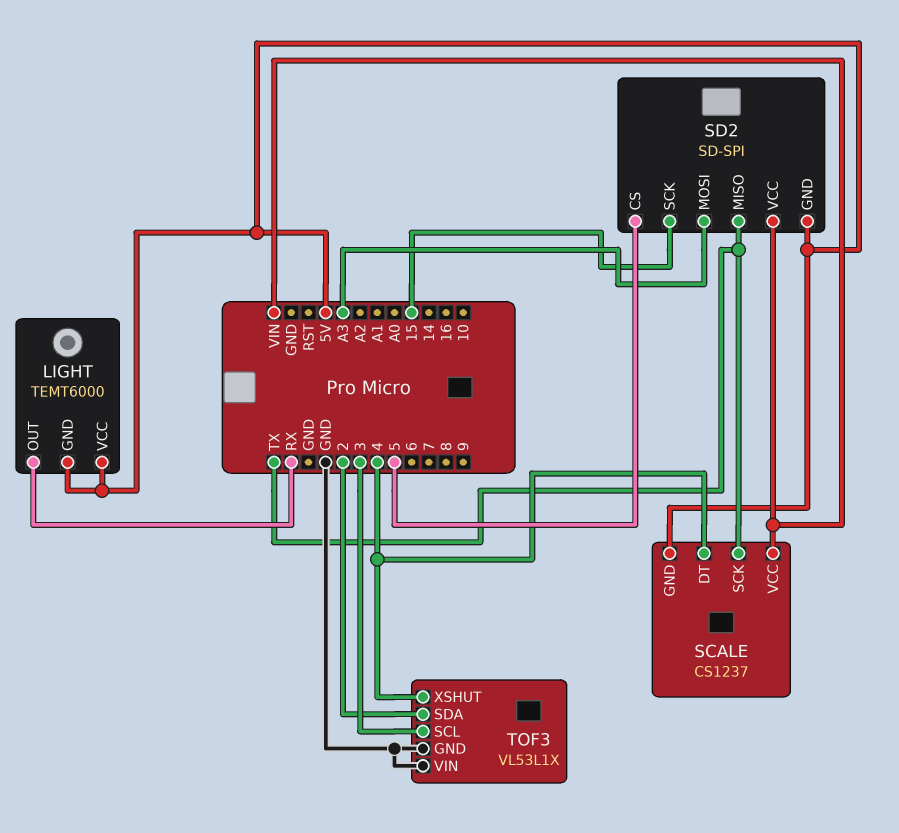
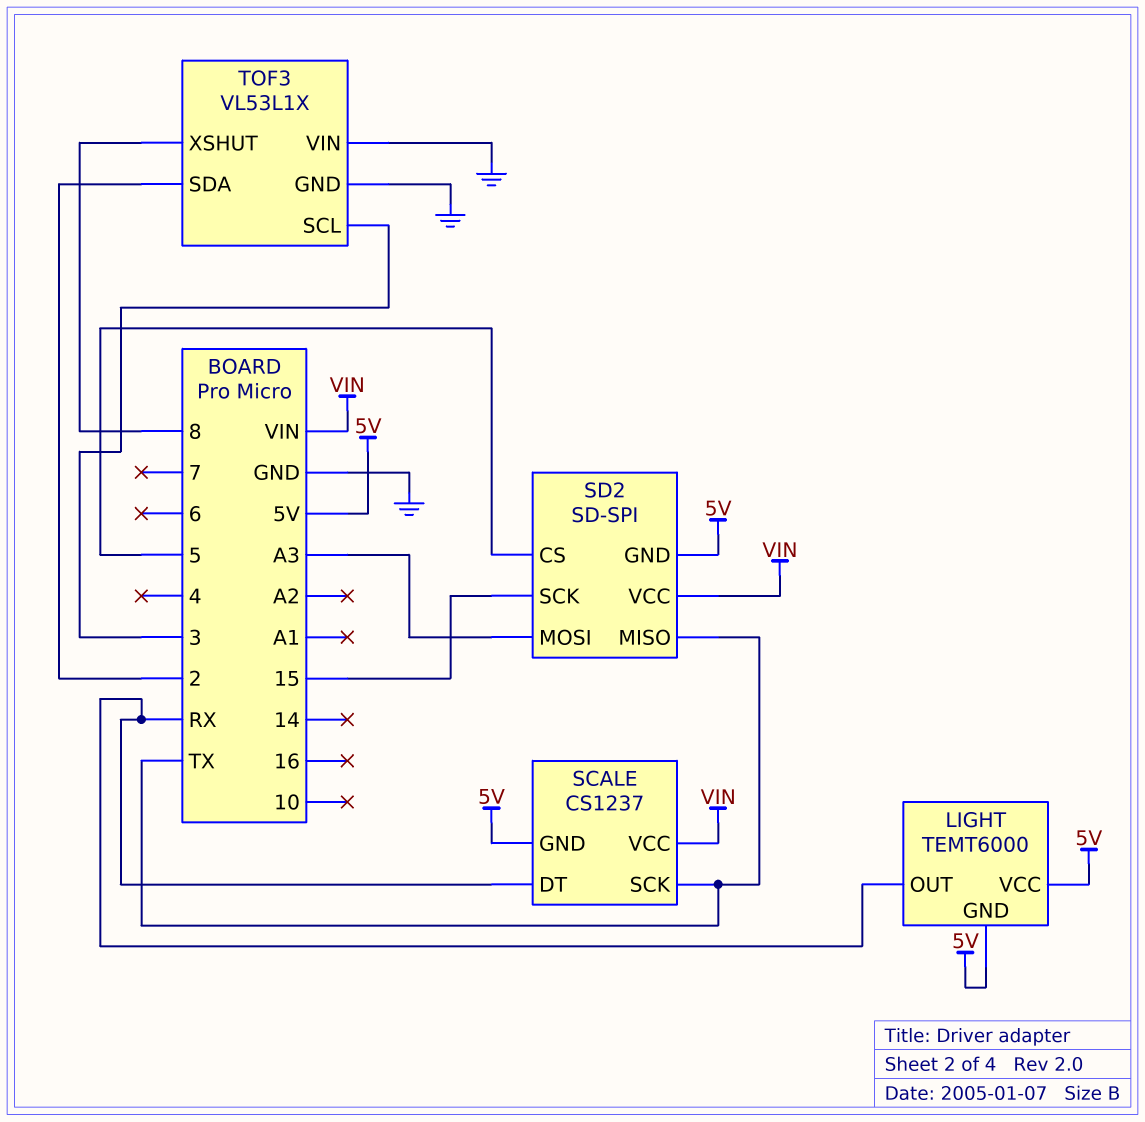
SCALE pin DT: 4 -> RX
TOF3 pin XSHUT: 4 -> 8

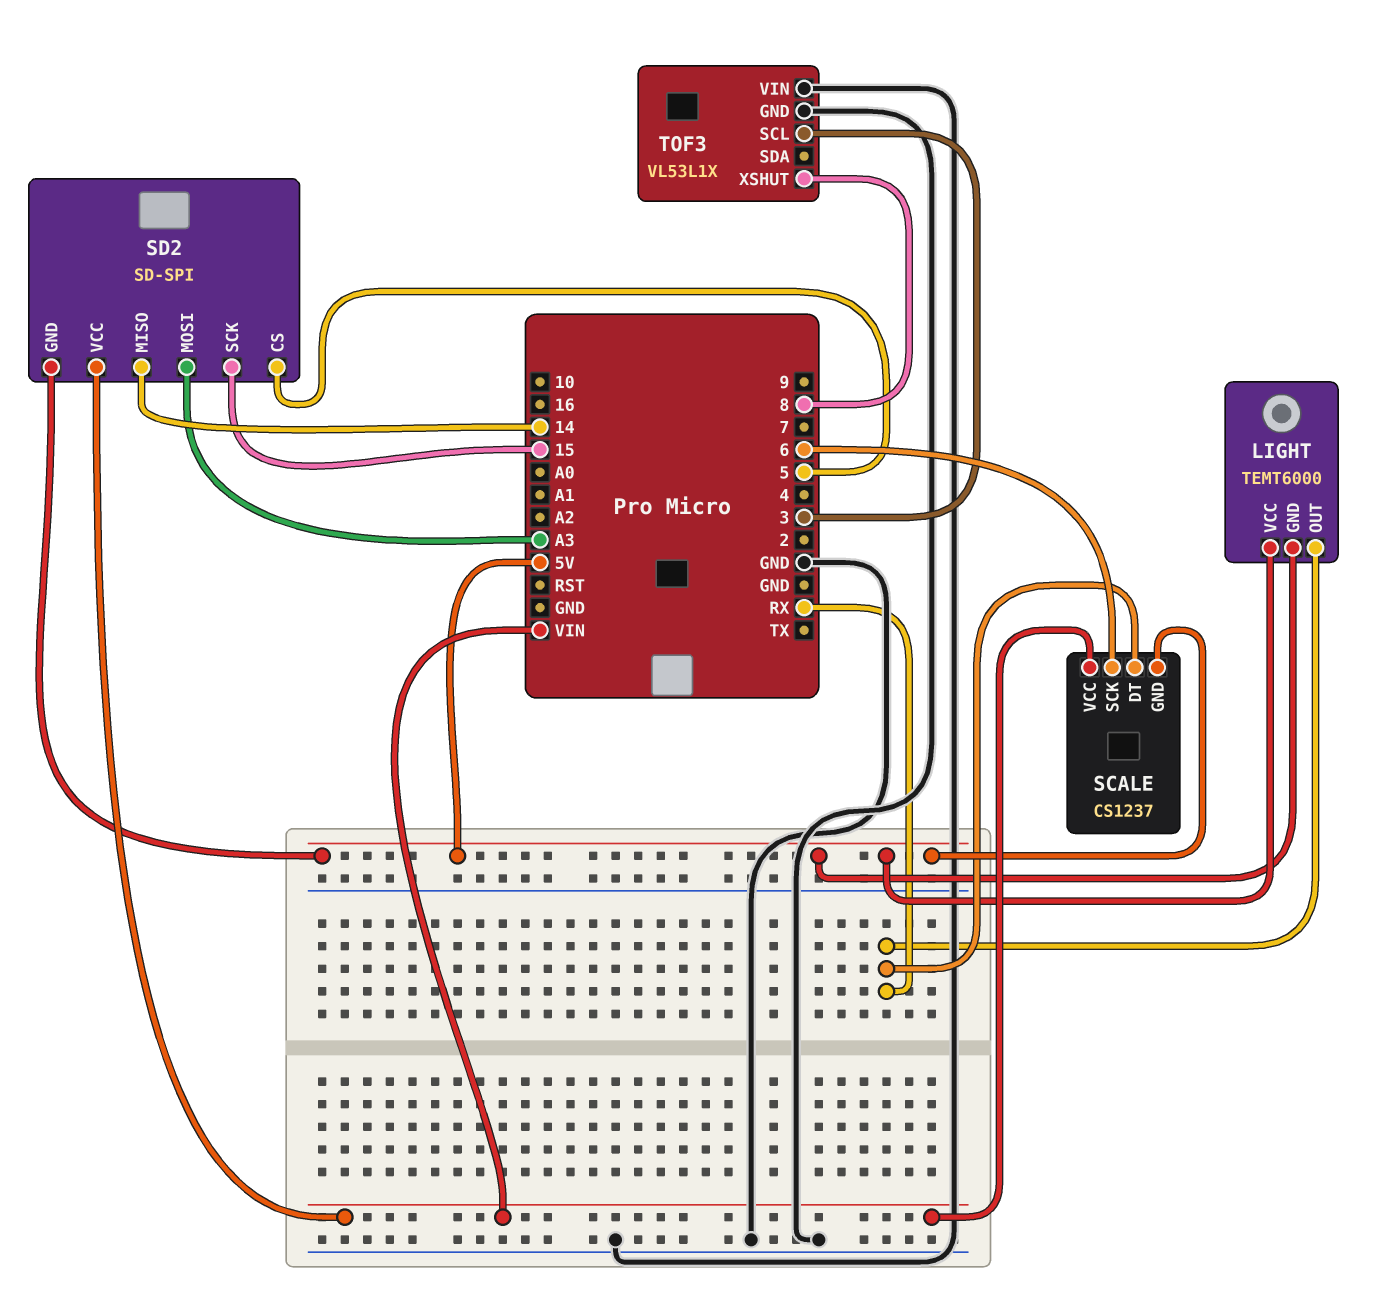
SCALE pin SCK: TX -> 6
SD2 pin MISO: TX -> 14
TOF3 pin SDA: 2 -> none

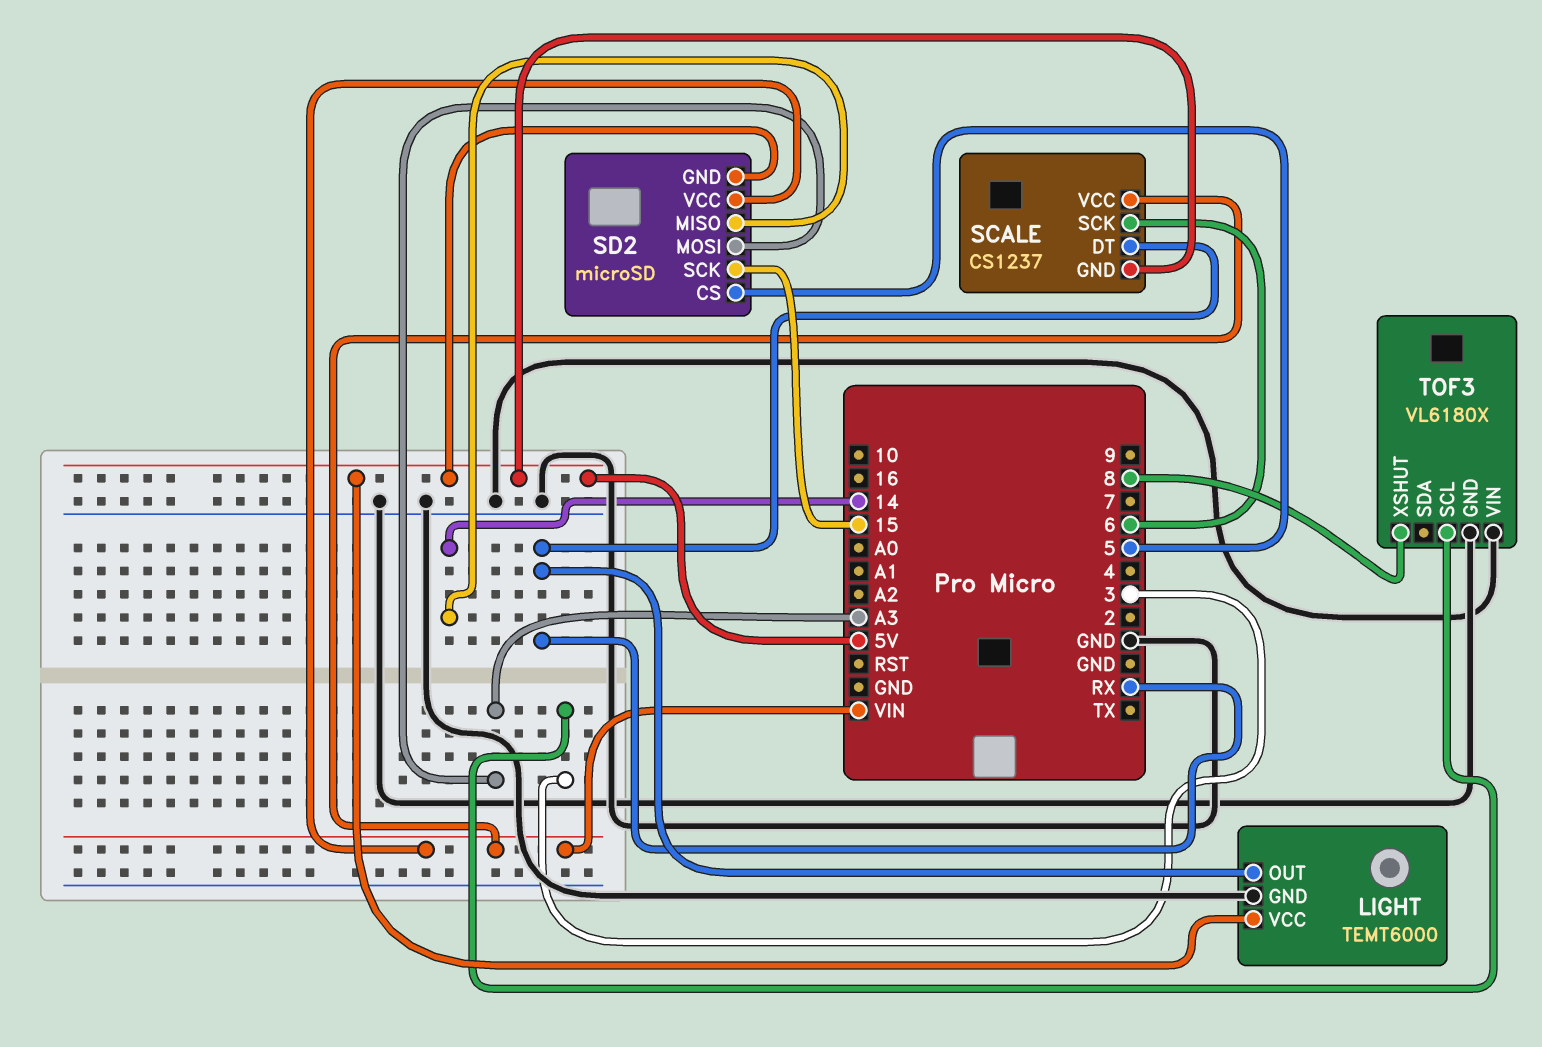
LIGHT pin GND: 5V -> GND
SD2: SD-SPI -> microSD
TOF3: VL53L1X -> VL6180X

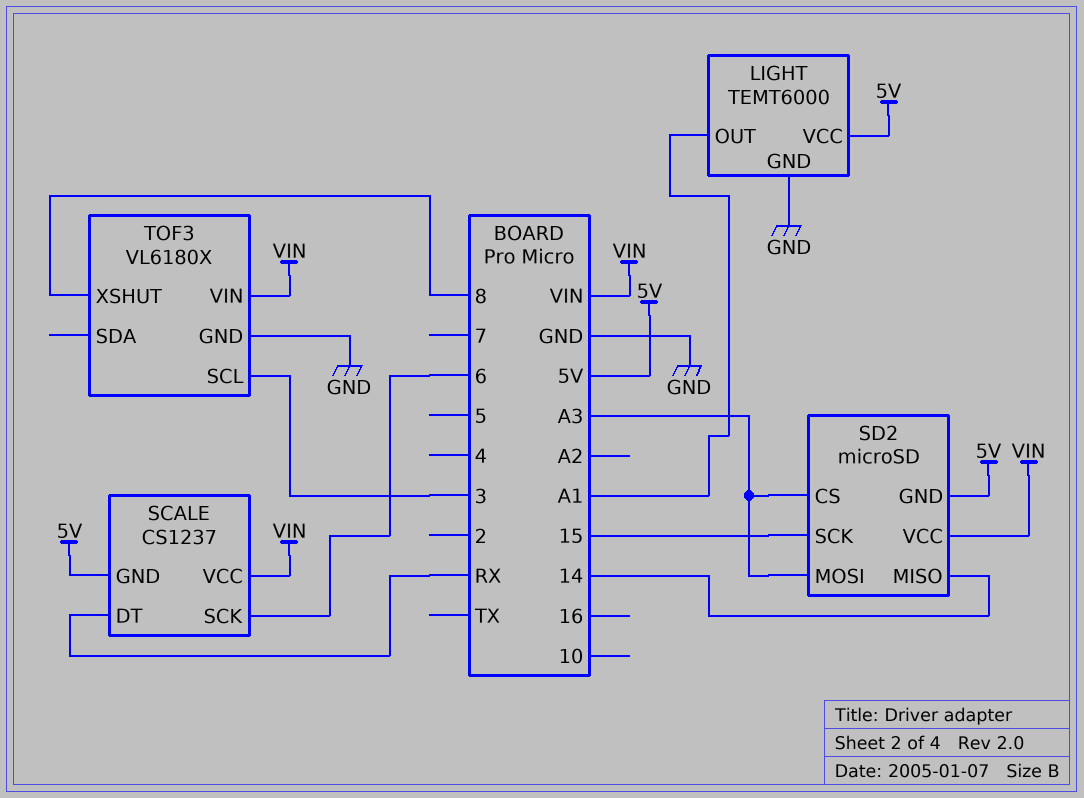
LIGHT pin OUT: RX -> A1
SD2 pin CS: 5 -> A3
TOF3 pin VIN: GND -> VIN

